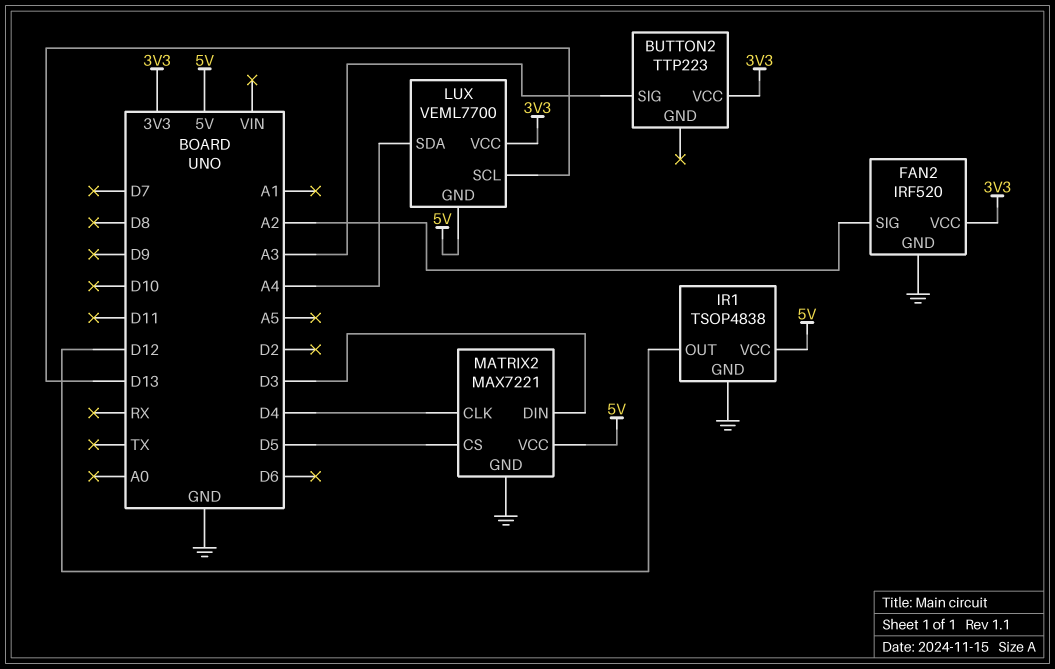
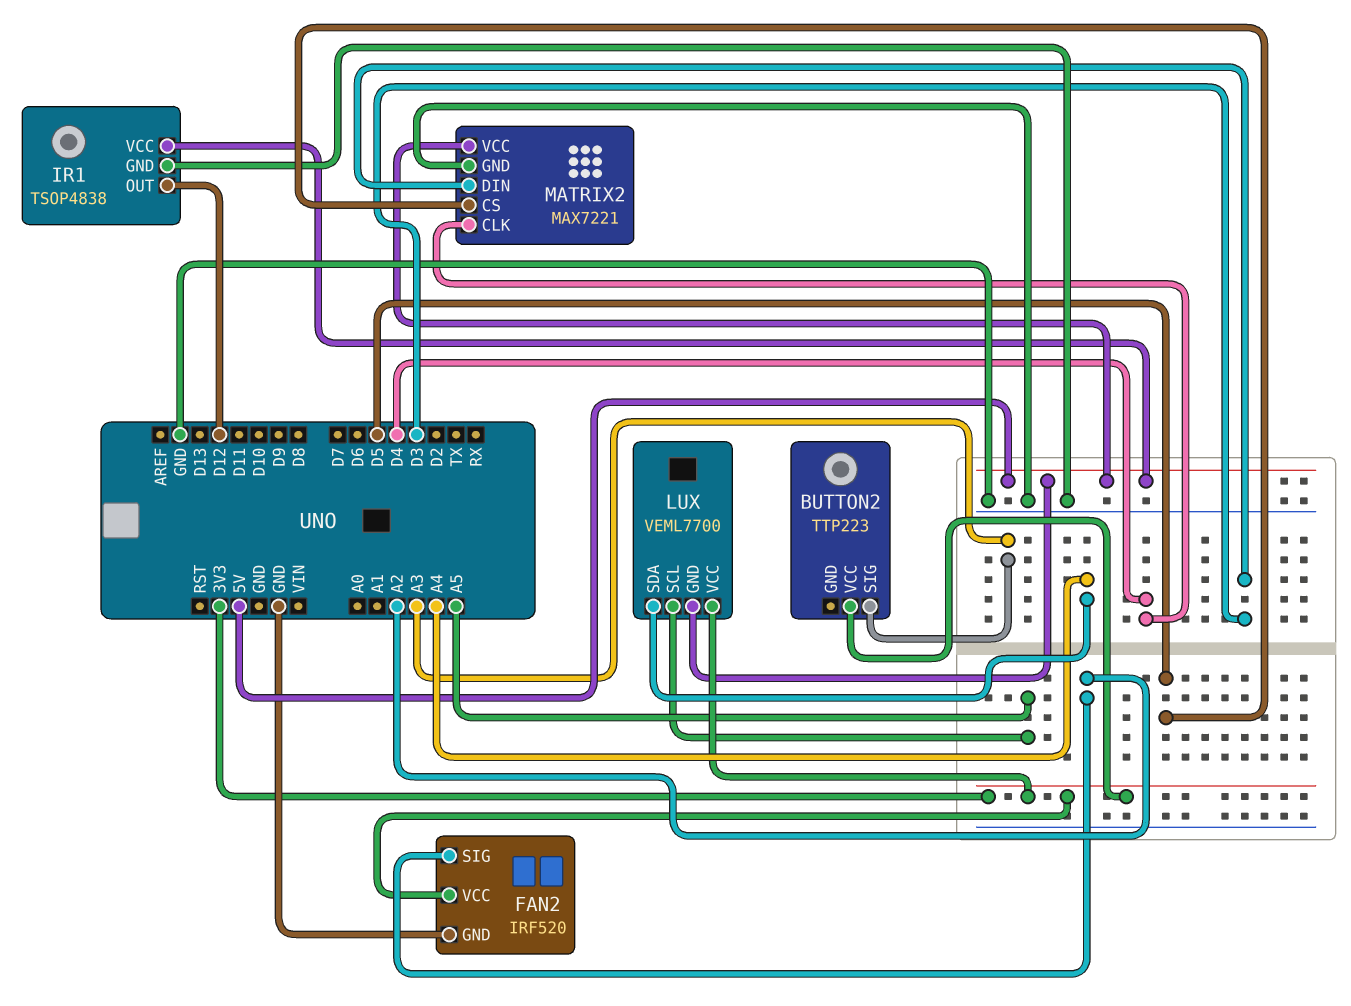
LUX pin SCL: D13 -> A5

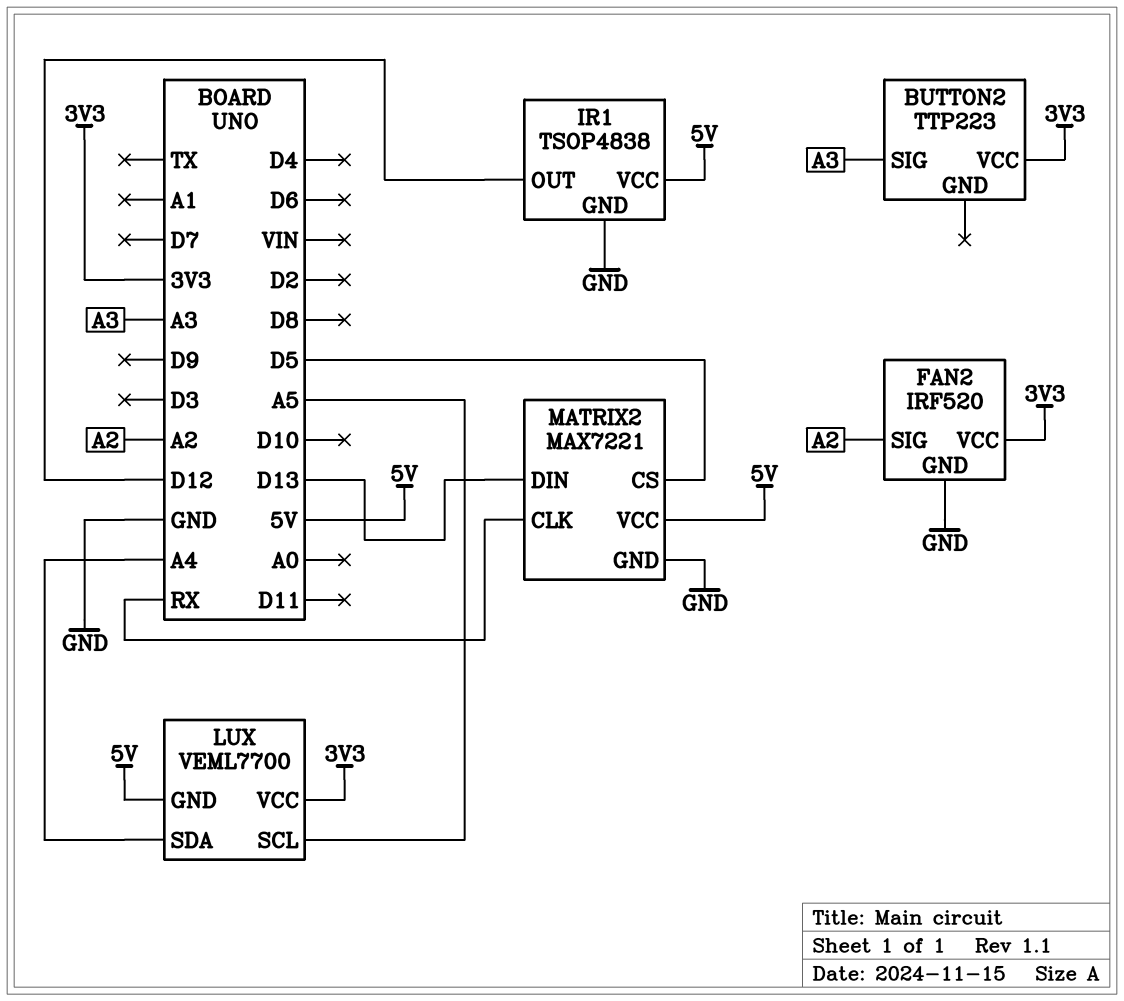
MATRIX2 pin CLK: D4 -> RX
MATRIX2 pin DIN: D3 -> D13

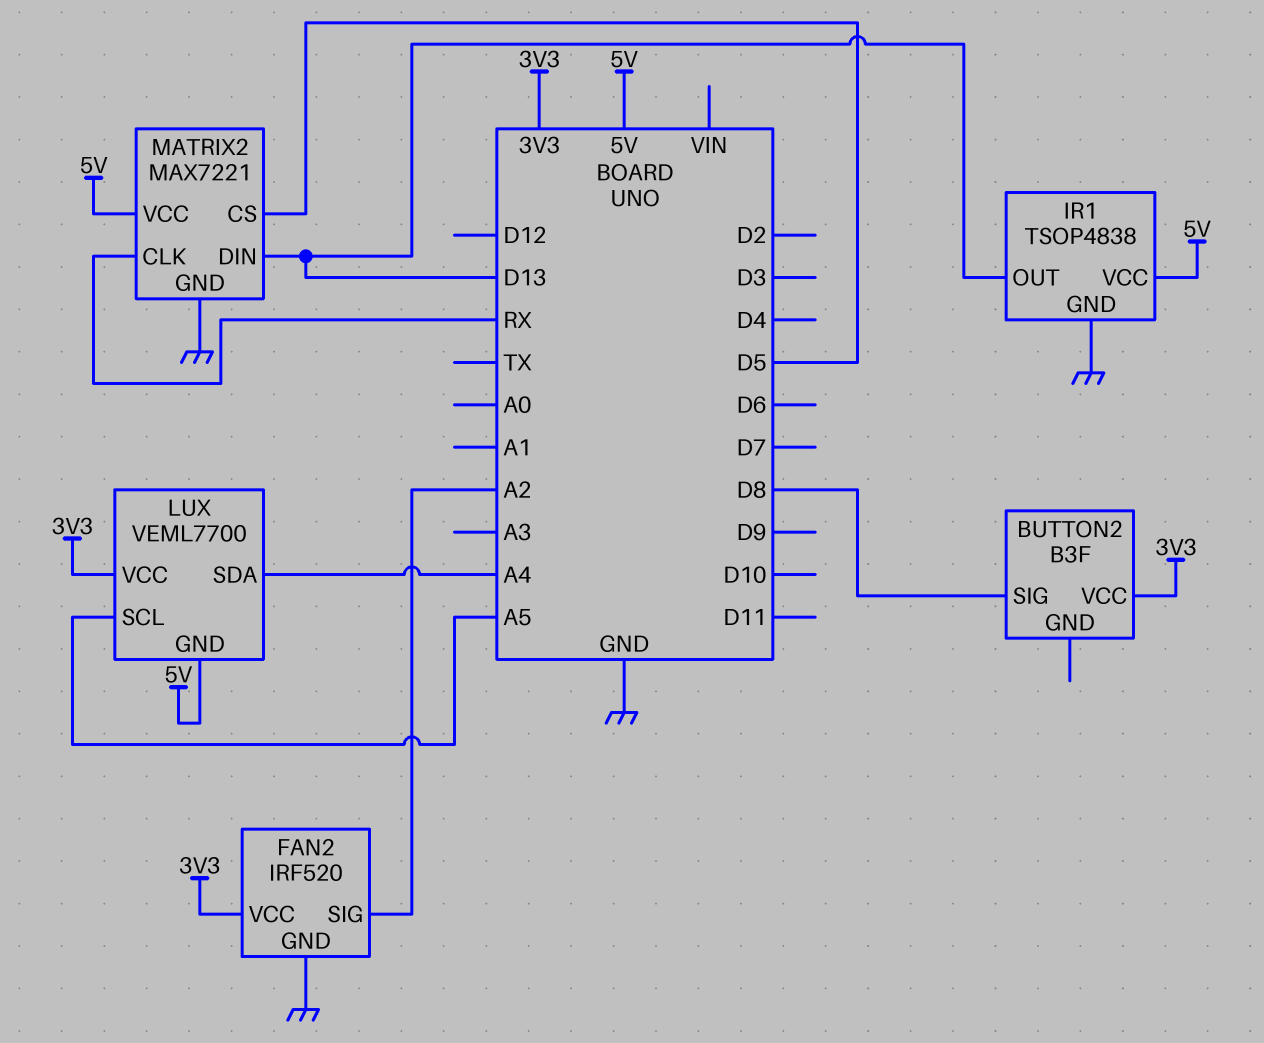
BUTTON2: TTP223 -> B3F
BUTTON2 pin SIG: A3 -> D8
IR1 pin OUT: D12 -> D13

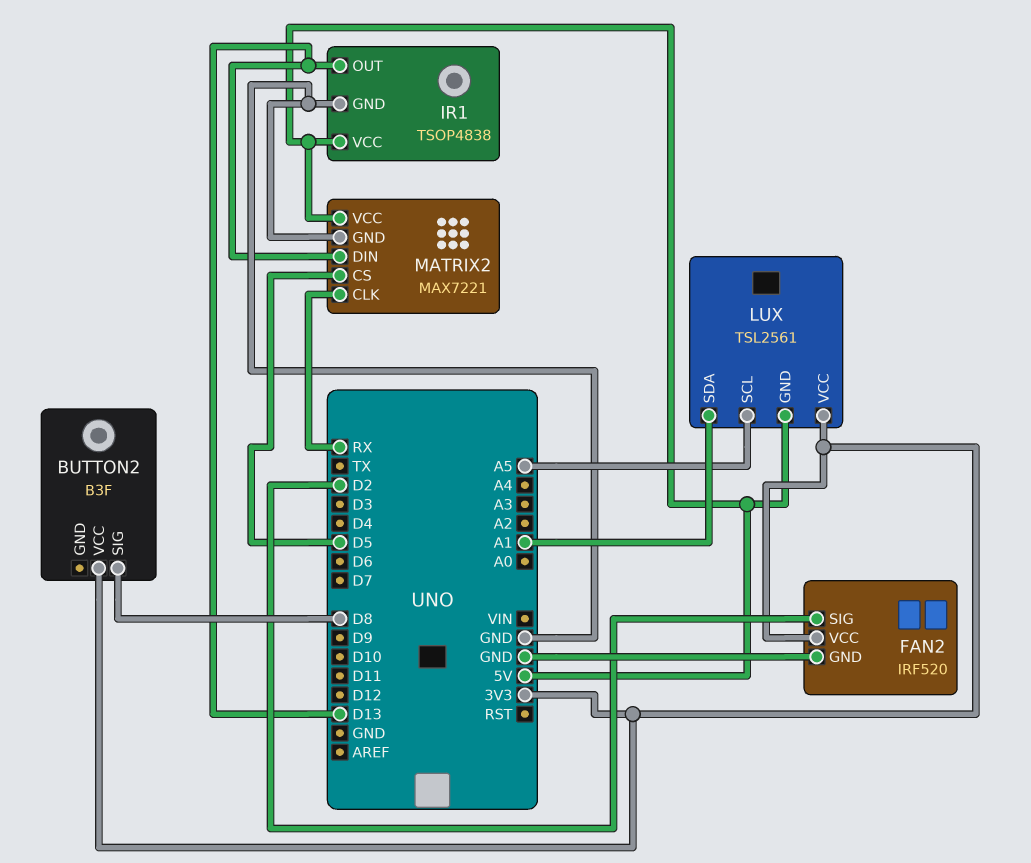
FAN2 pin SIG: A2 -> D2
LUX: VEML7700 -> TSL2561
LUX pin SDA: A4 -> A1

